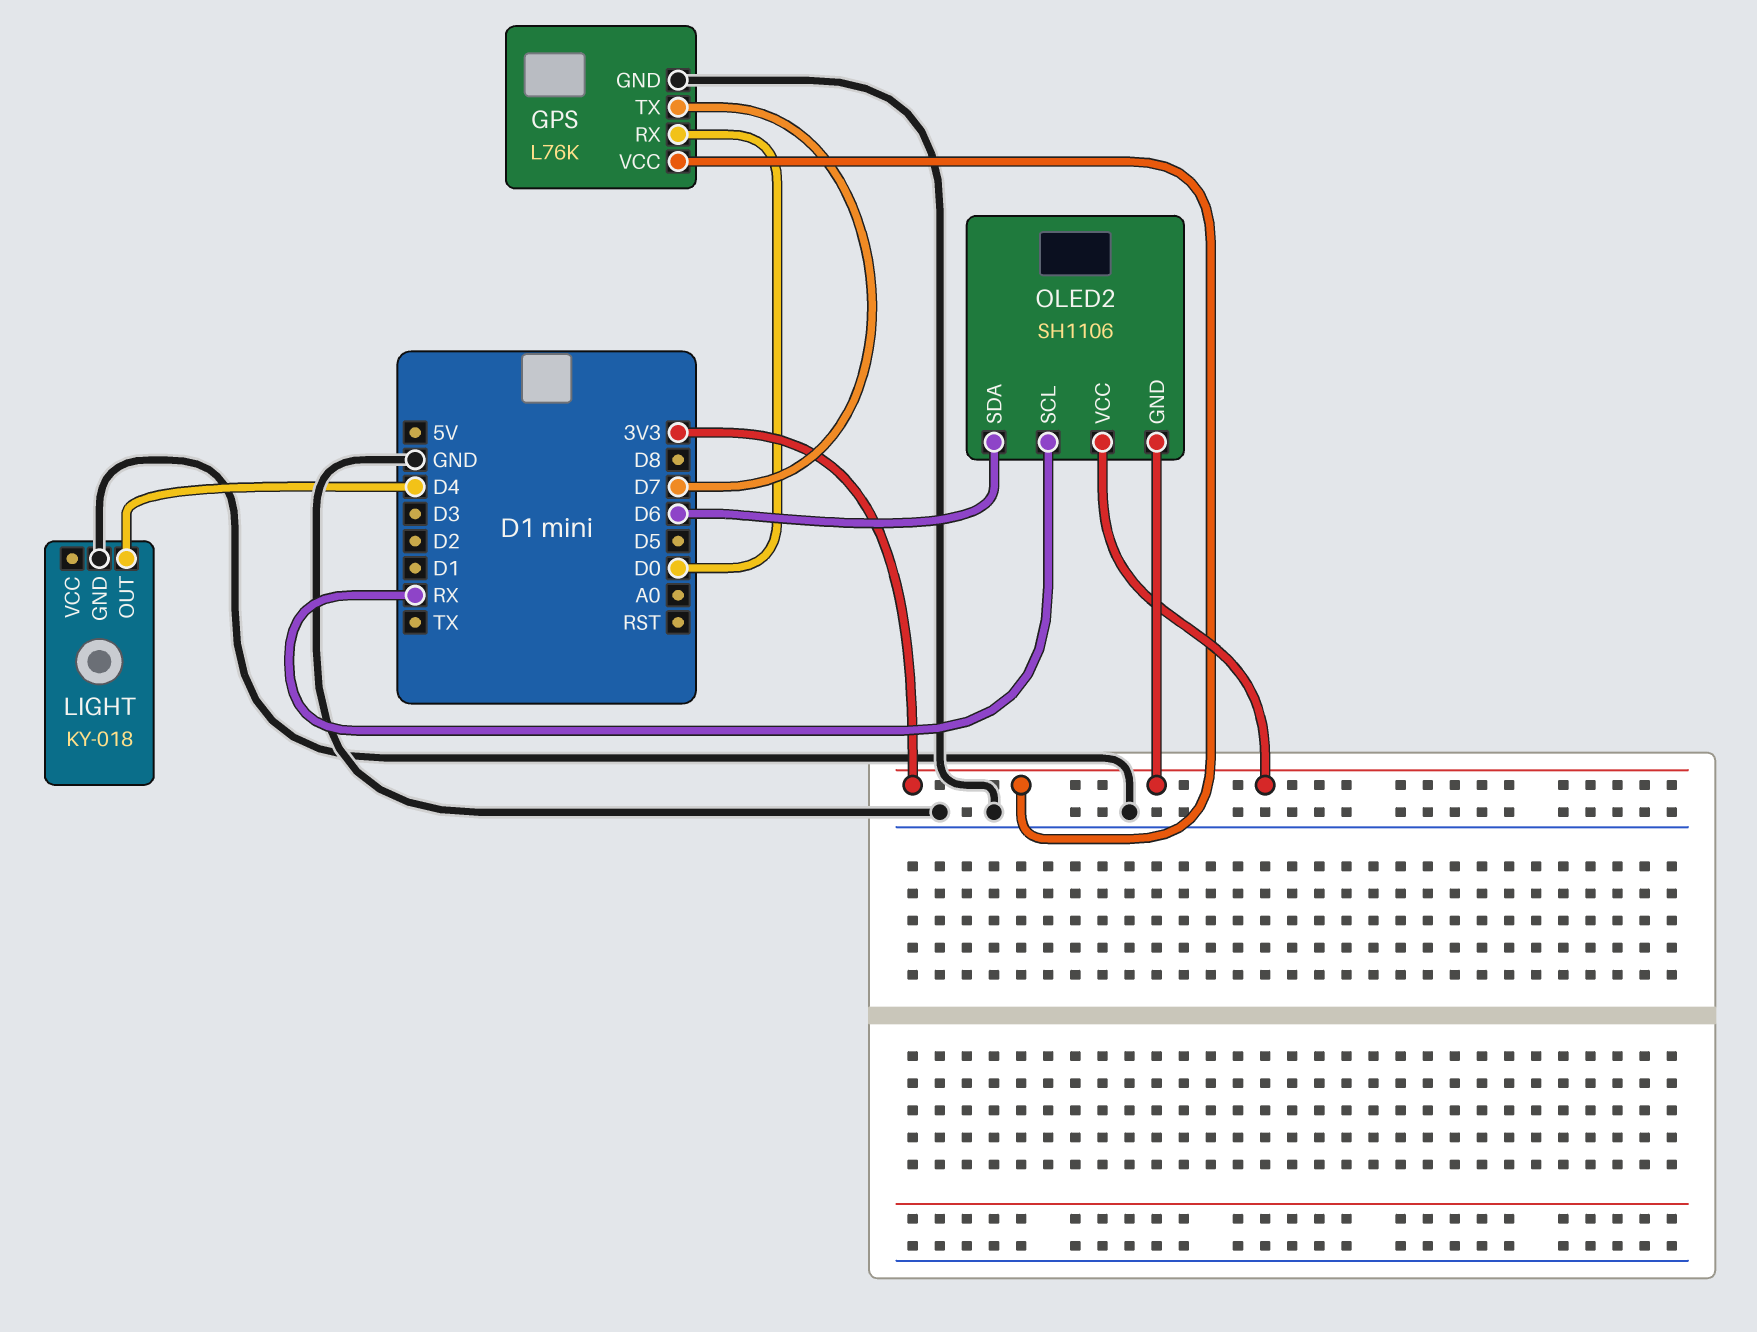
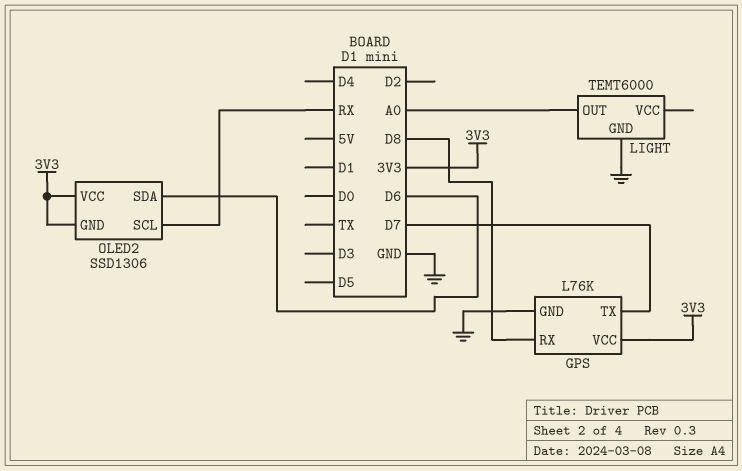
GPS pin RX: D0 -> D8
LIGHT: KY-018 -> TEMT6000
LIGHT pin OUT: D4 -> A0
OLED2: SH1106 -> SSD1306

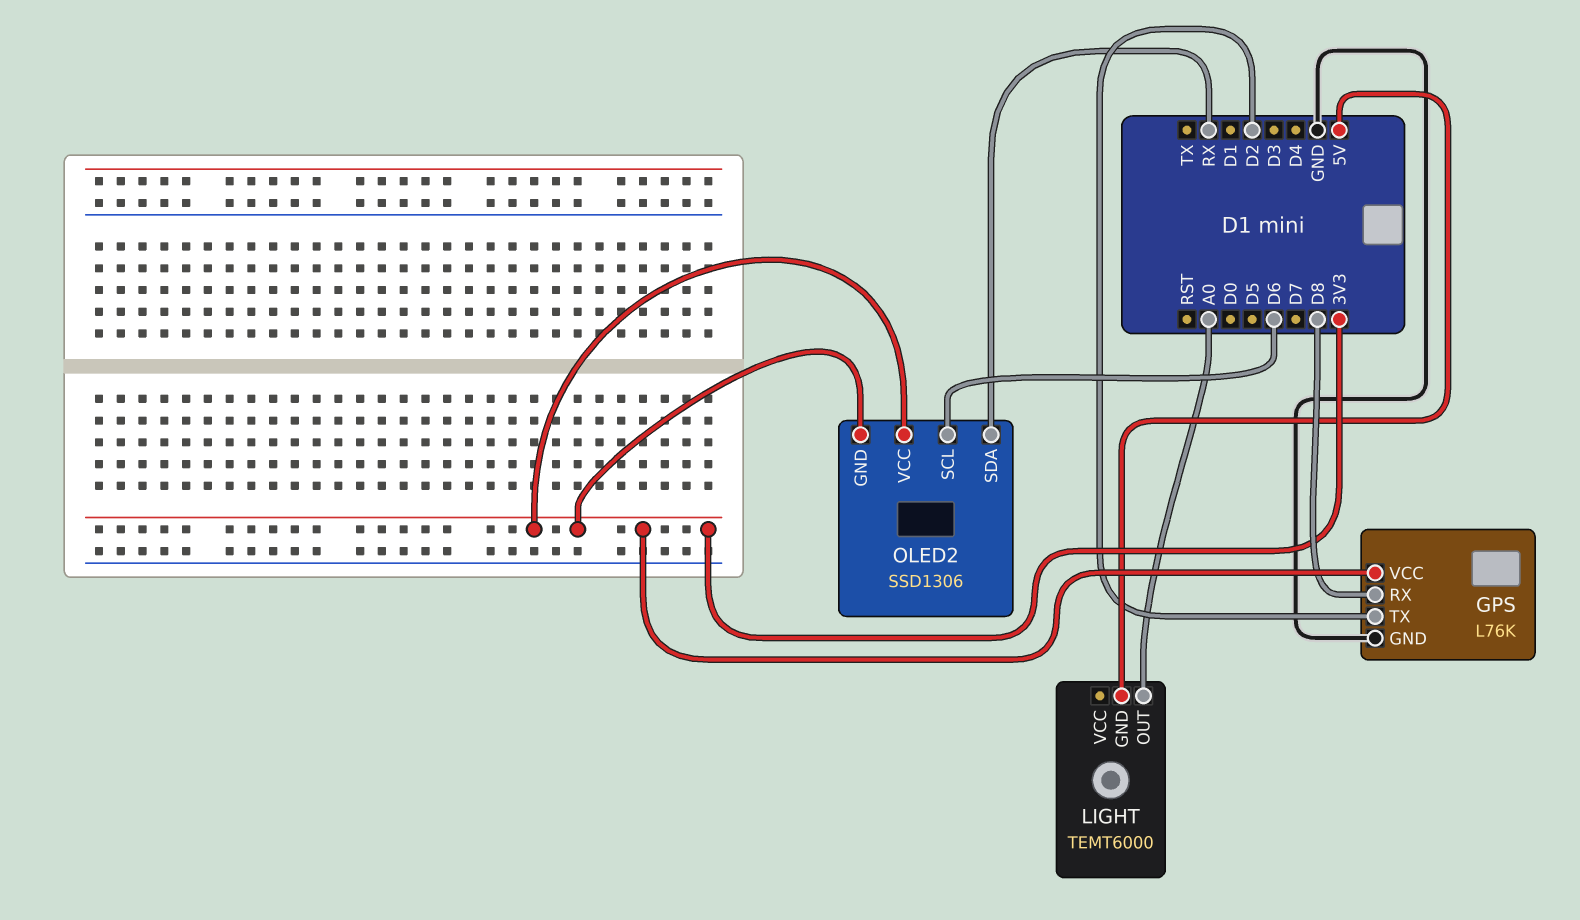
GPS pin TX: D7 -> D2
LIGHT pin GND: GND -> 5V
OLED2 pin SCL: RX -> D6
OLED2 pin SDA: D6 -> RX

